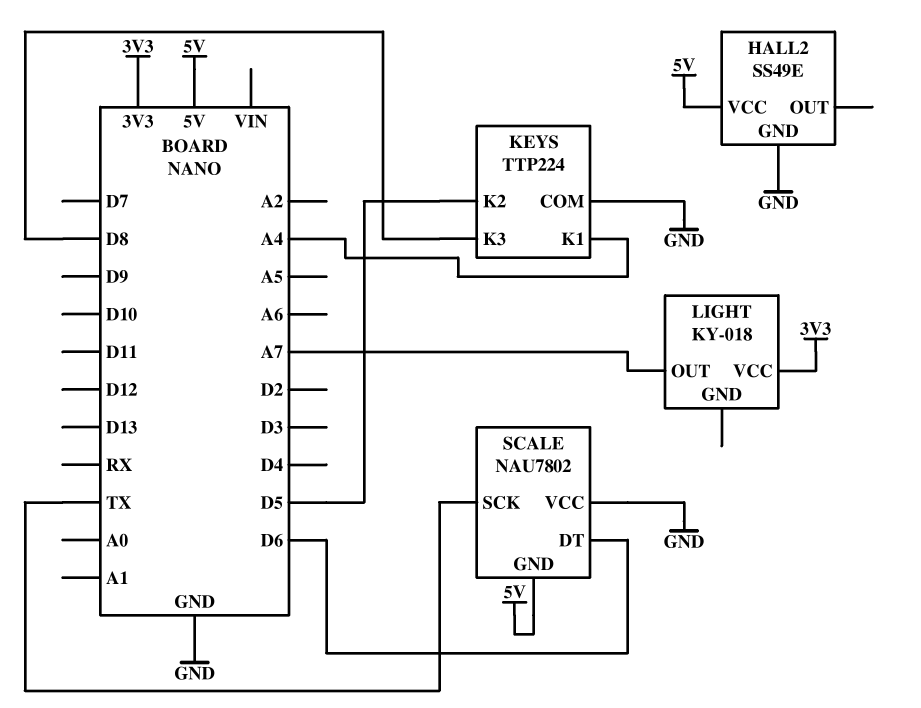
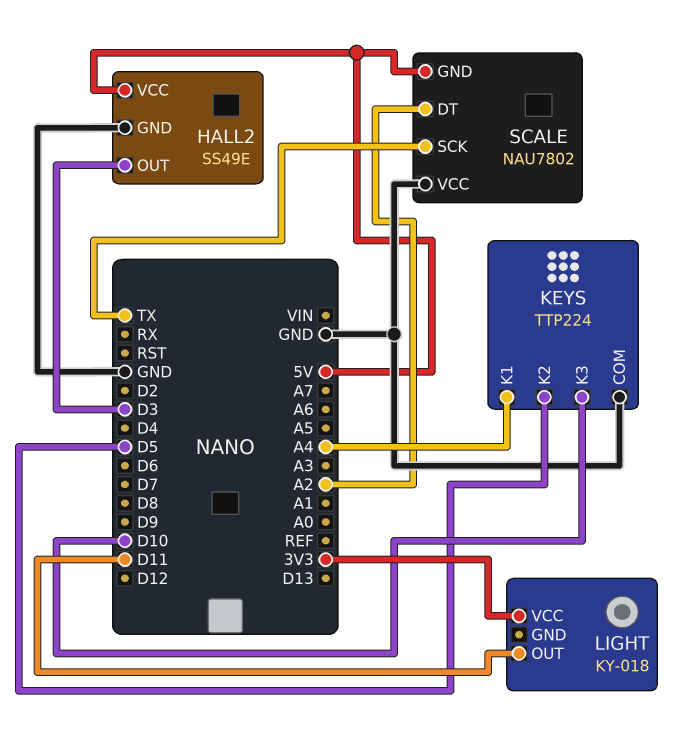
HALL2 pin OUT: none -> D3
KEYS pin K3: D8 -> D10
LIGHT pin OUT: A7 -> D11
SCALE pin DT: D6 -> A2

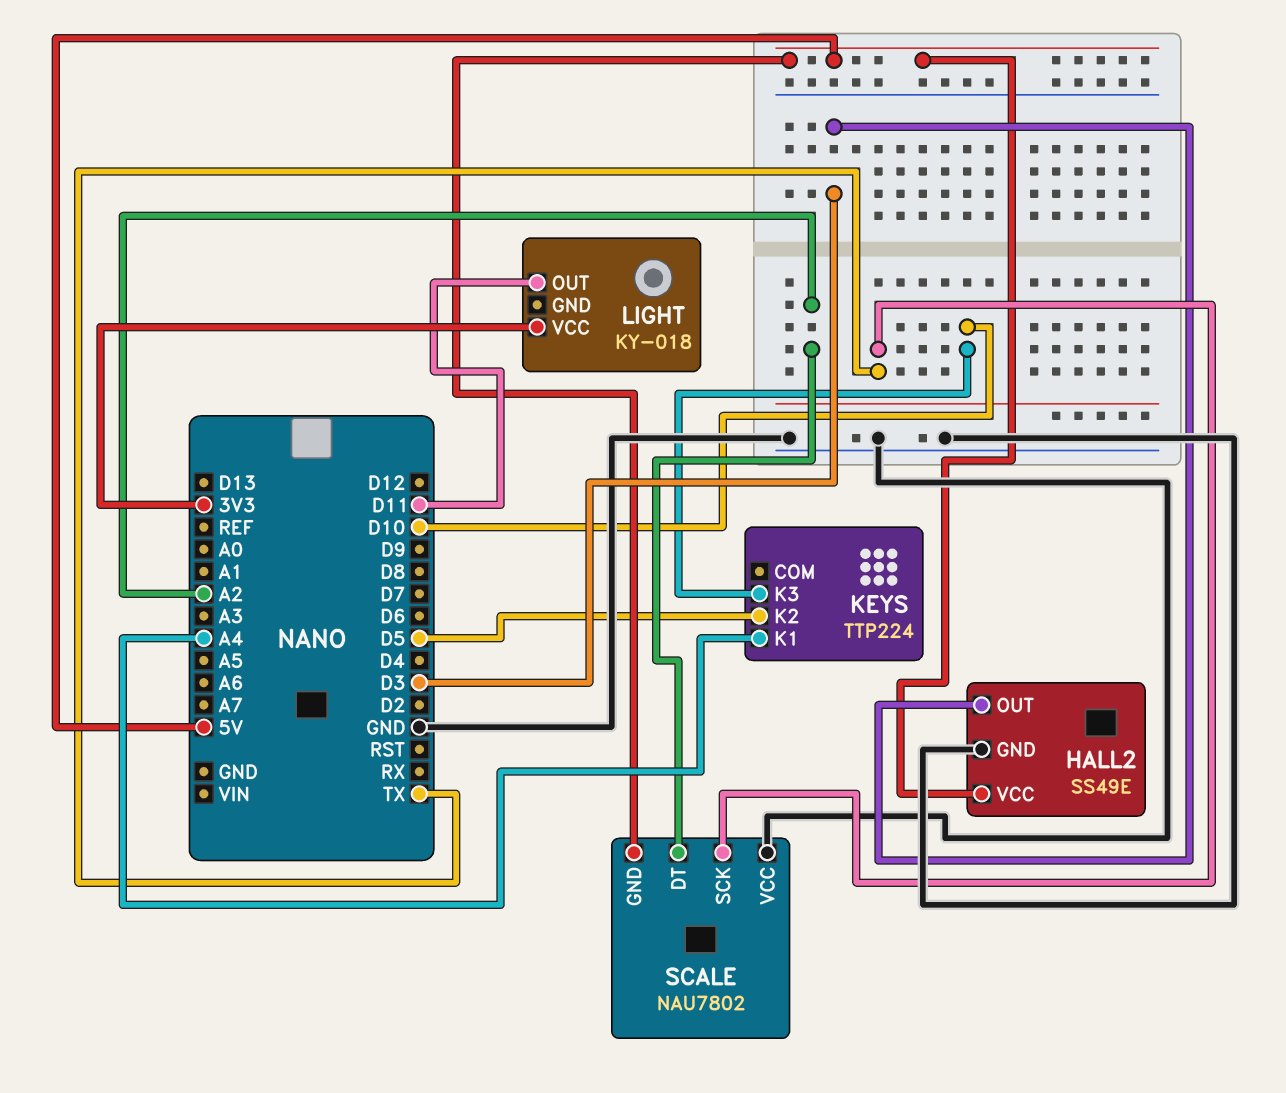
KEYS pin COM: GND -> none

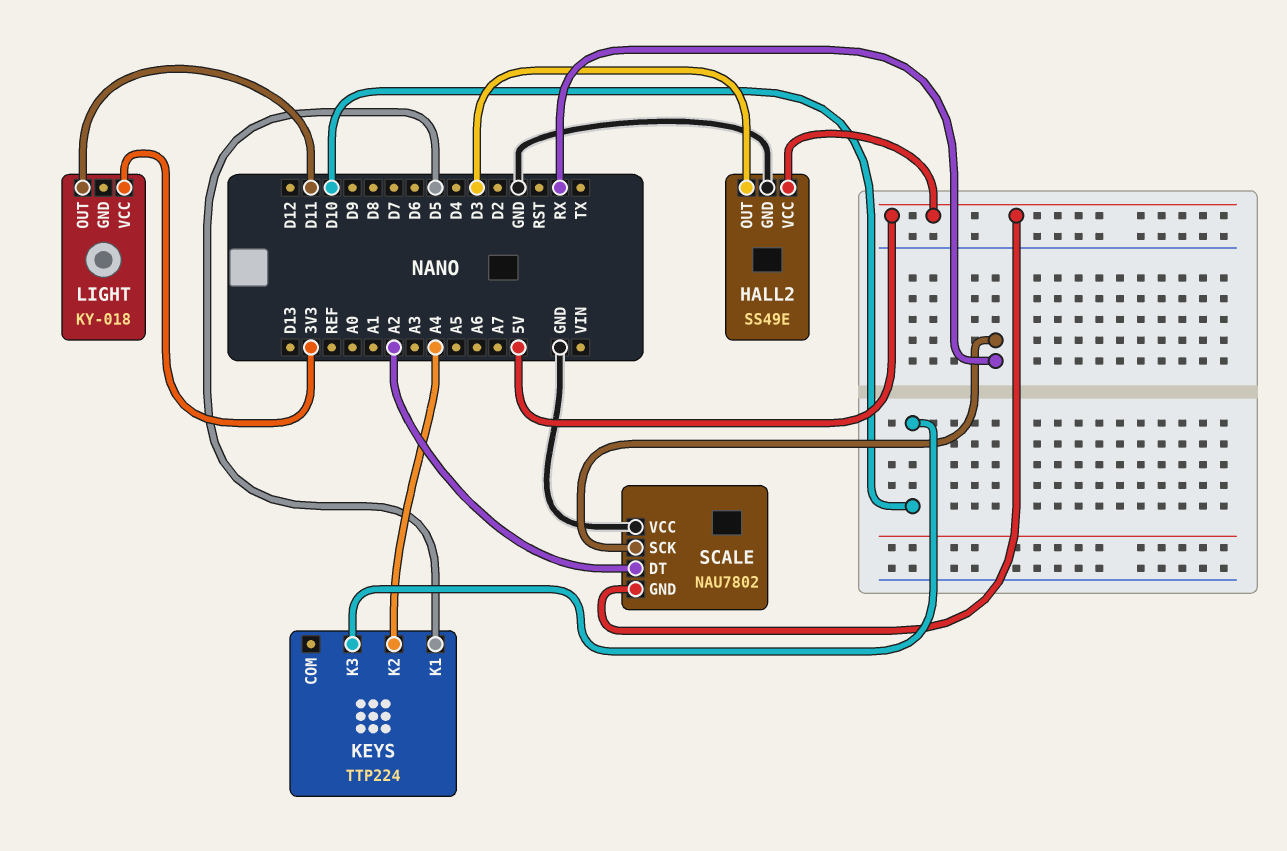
KEYS pin K1: A4 -> D5
KEYS pin K2: D5 -> A4
SCALE pin SCK: TX -> RX

